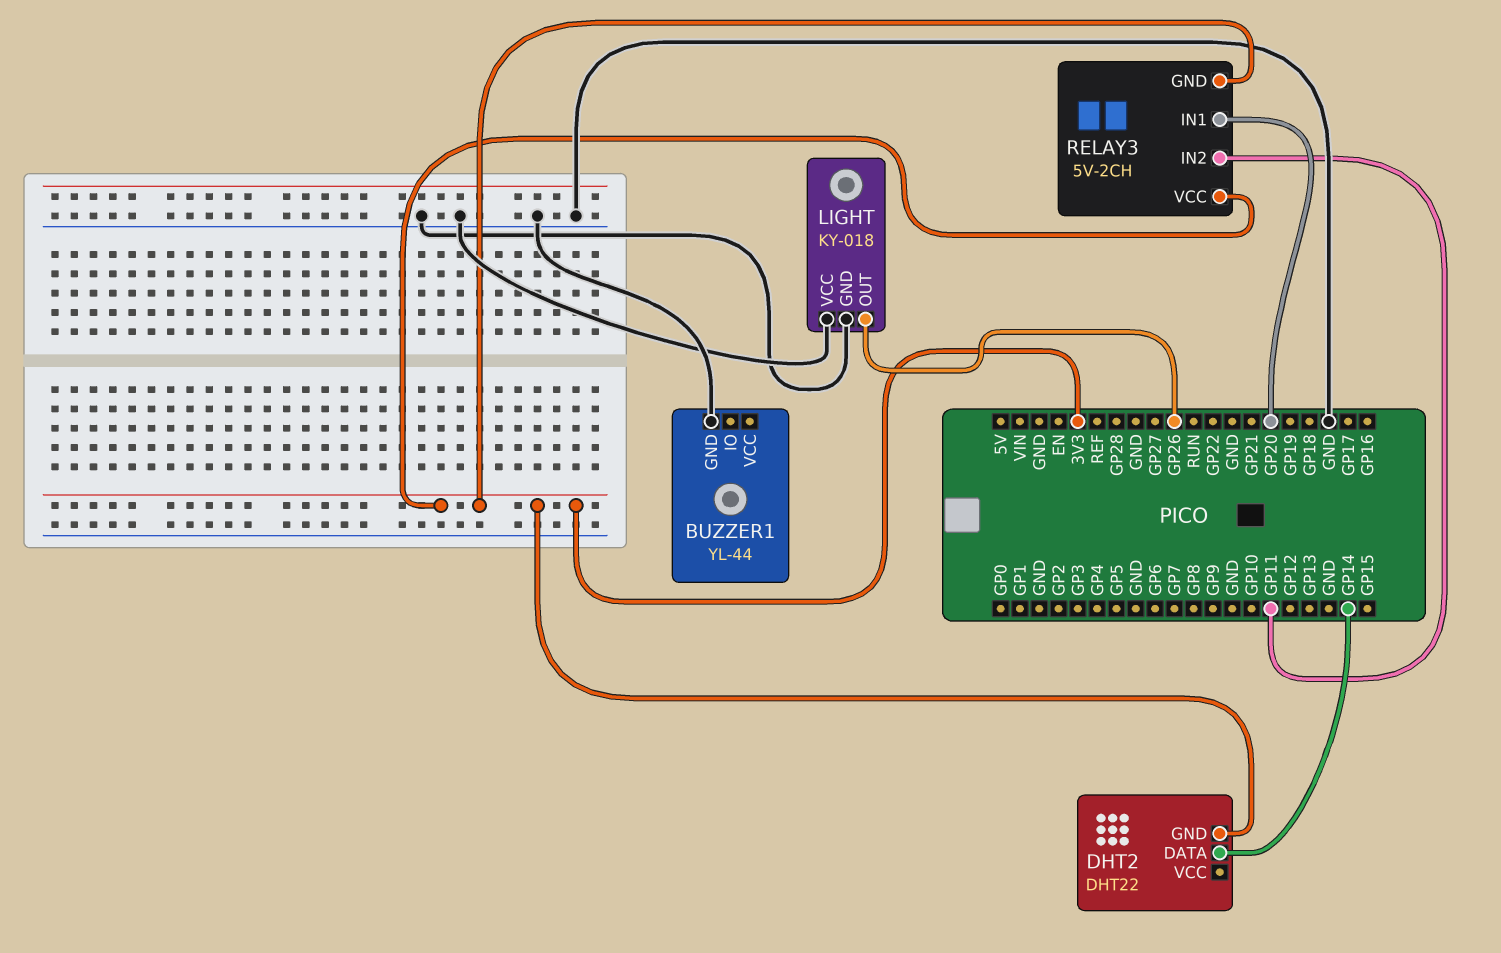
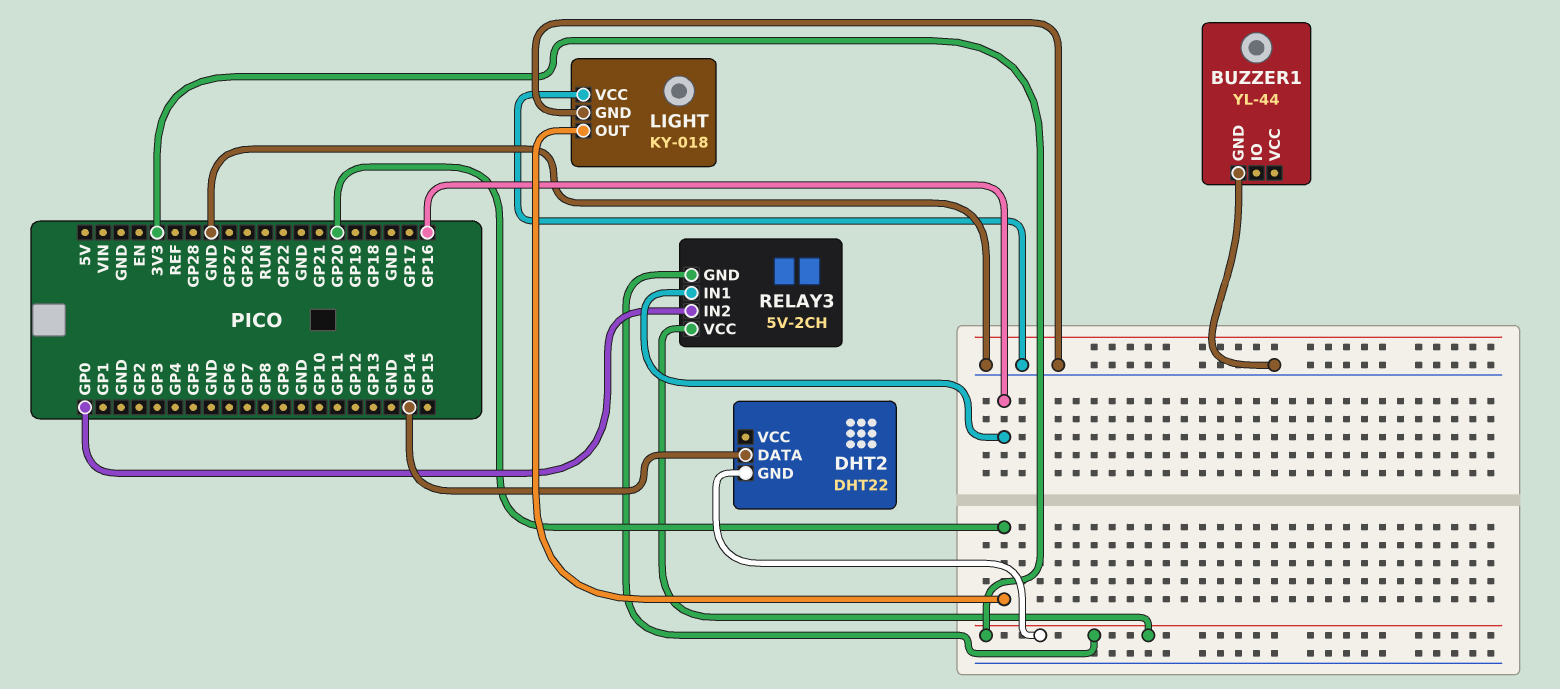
LIGHT pin OUT: GP26 -> GP20
RELAY3 pin IN1: GP20 -> GP16
RELAY3 pin IN2: GP11 -> GP0

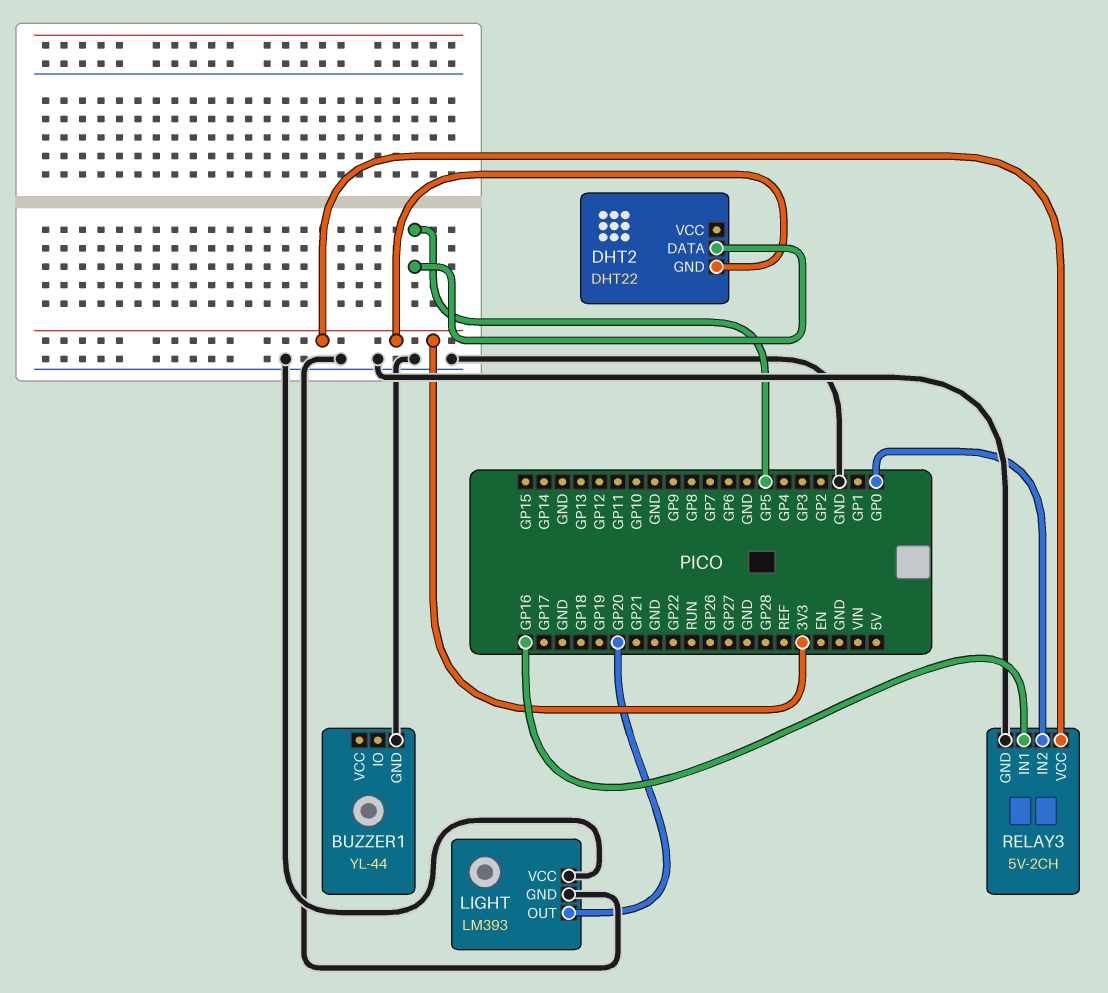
DHT2 pin DATA: GP14 -> GP5
LIGHT: KY-018 -> LM393
RELAY3 pin GND: 3V3 -> GND

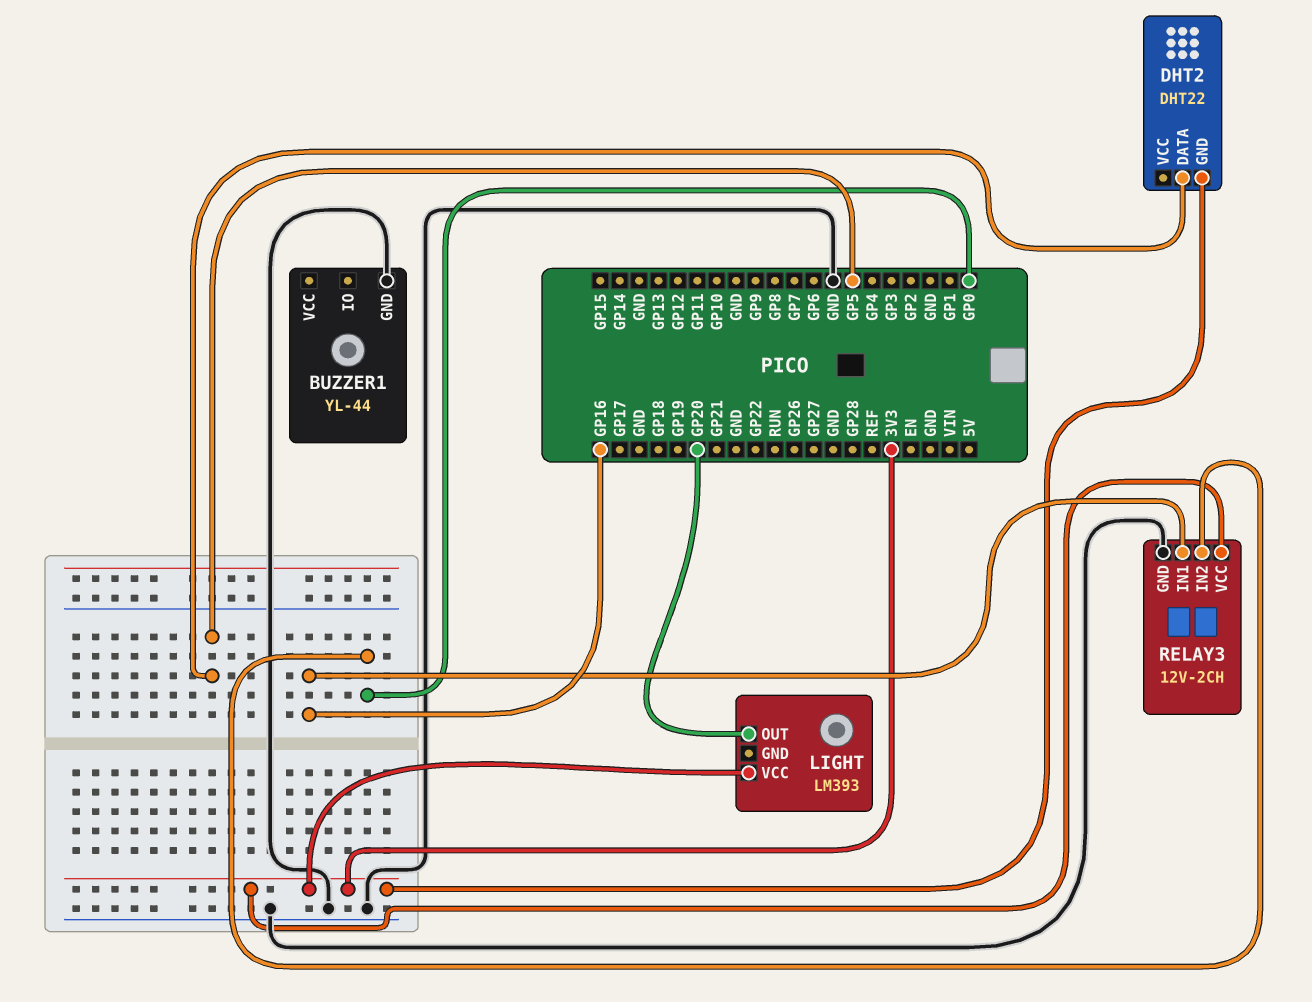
LIGHT pin GND: GND -> none
LIGHT pin VCC: GND -> 3V3
RELAY3: 5V-2CH -> 12V-2CH

